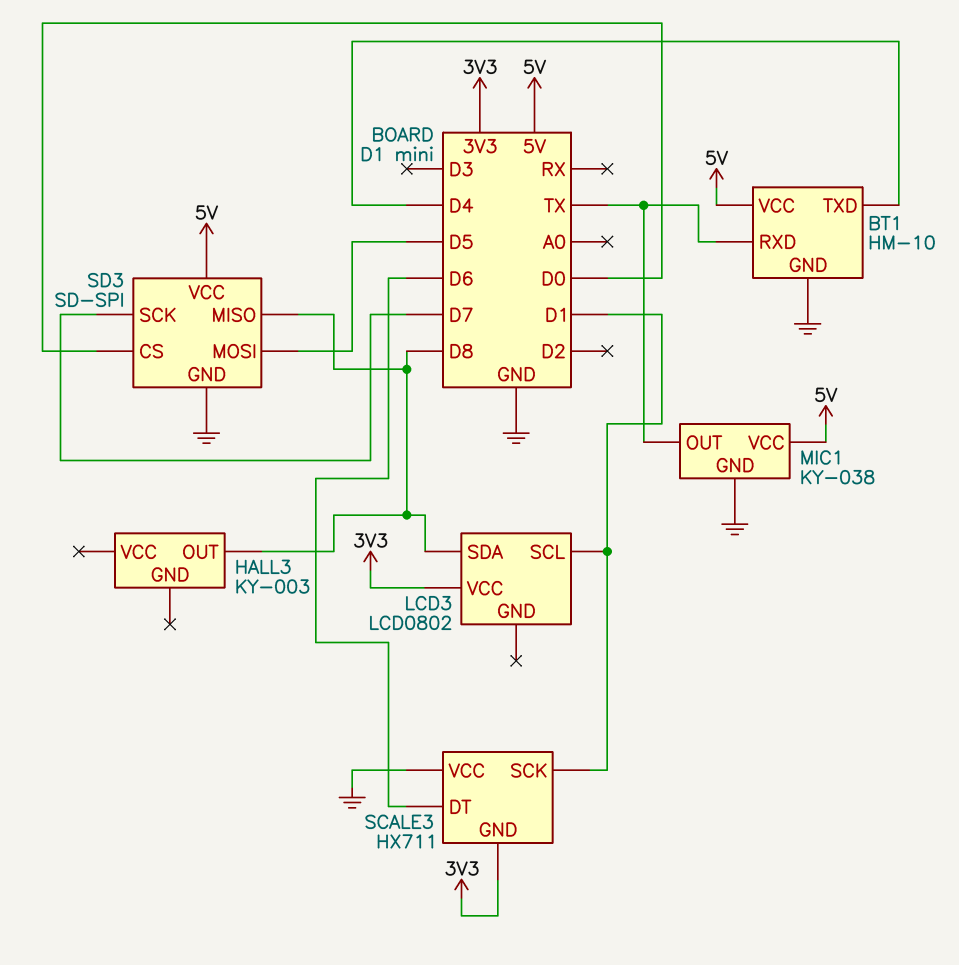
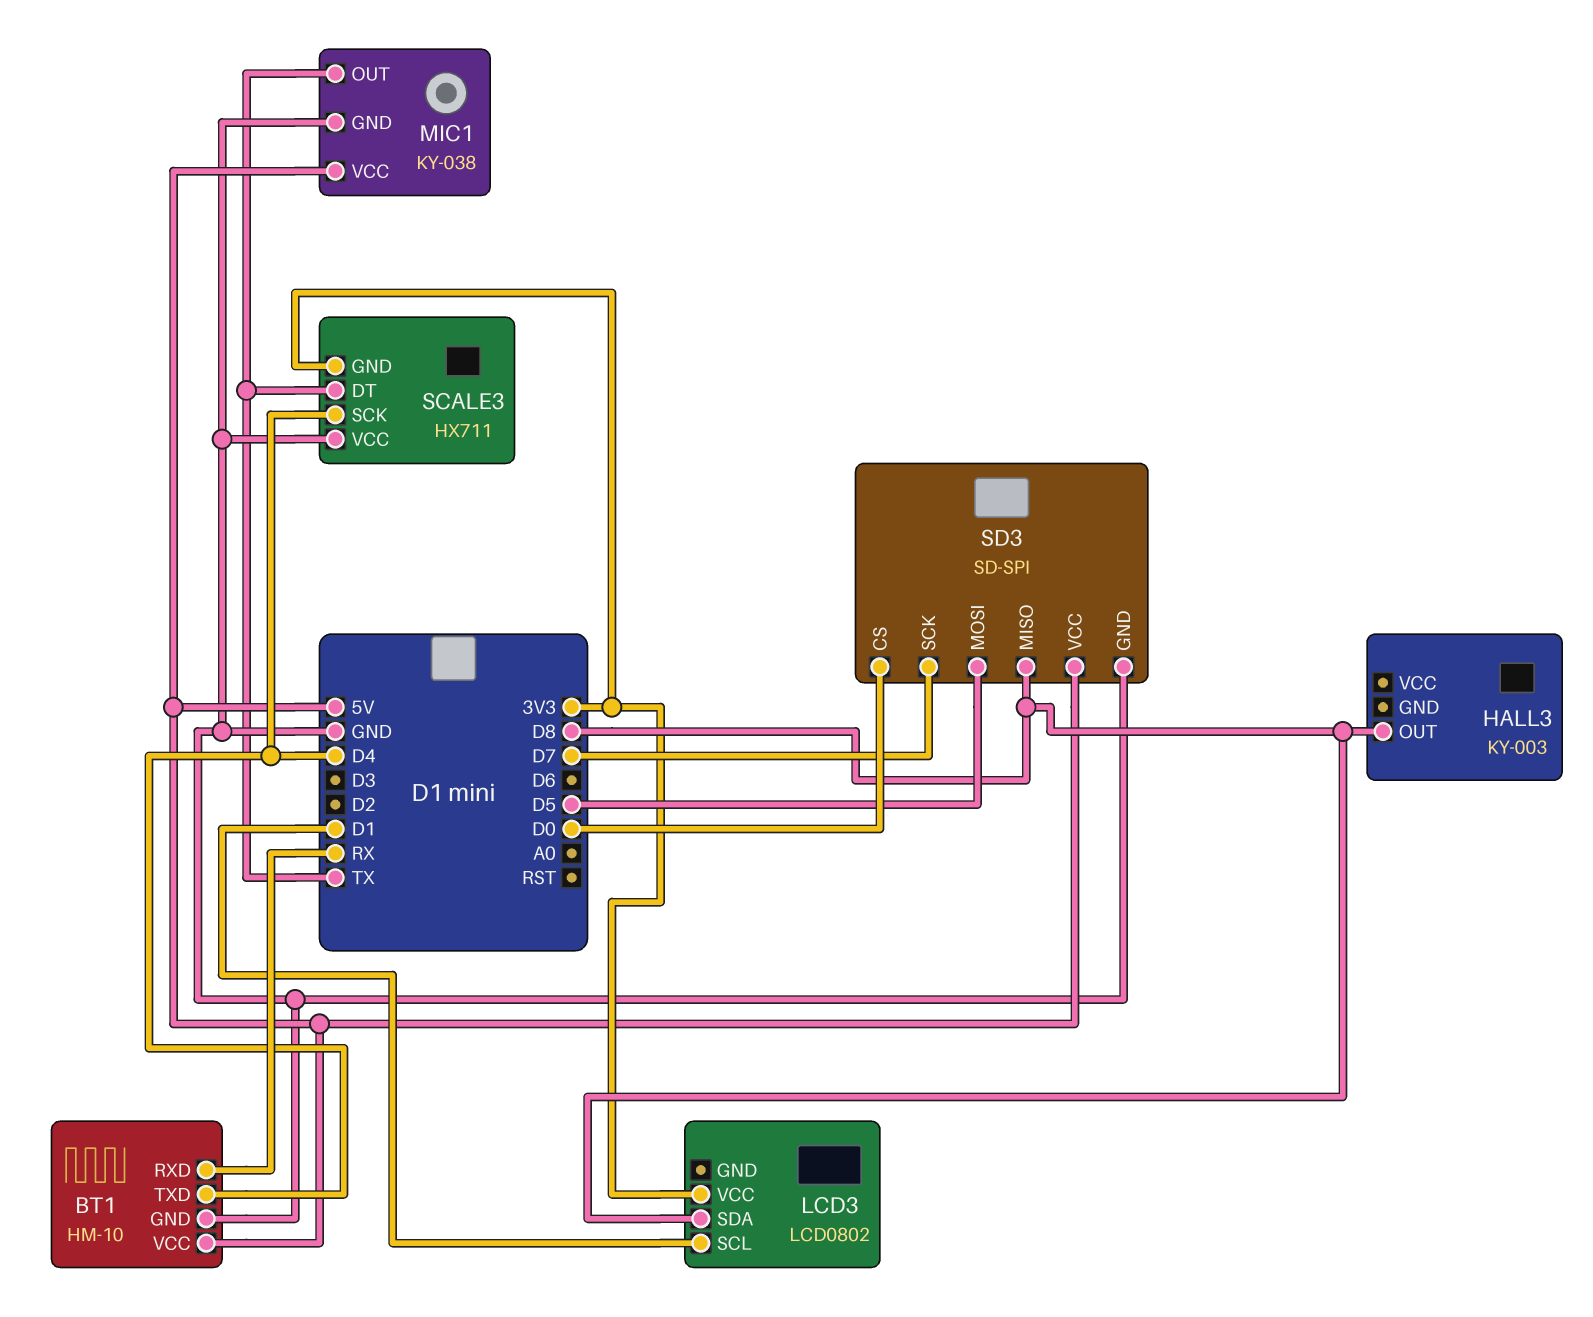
BT1 pin RXD: TX -> RX
SCALE3 pin DT: D6 -> TX
SCALE3 pin SCK: D1 -> D4

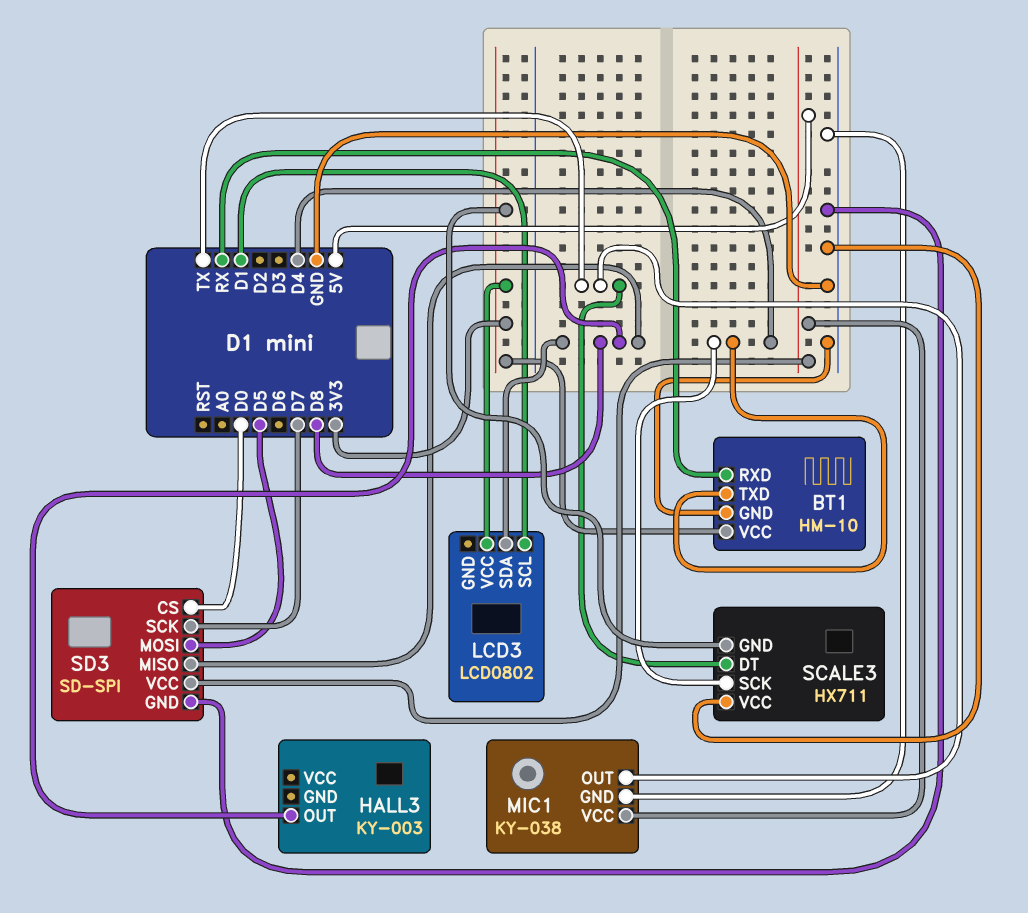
BT1 pin VCC: 5V -> 3V3

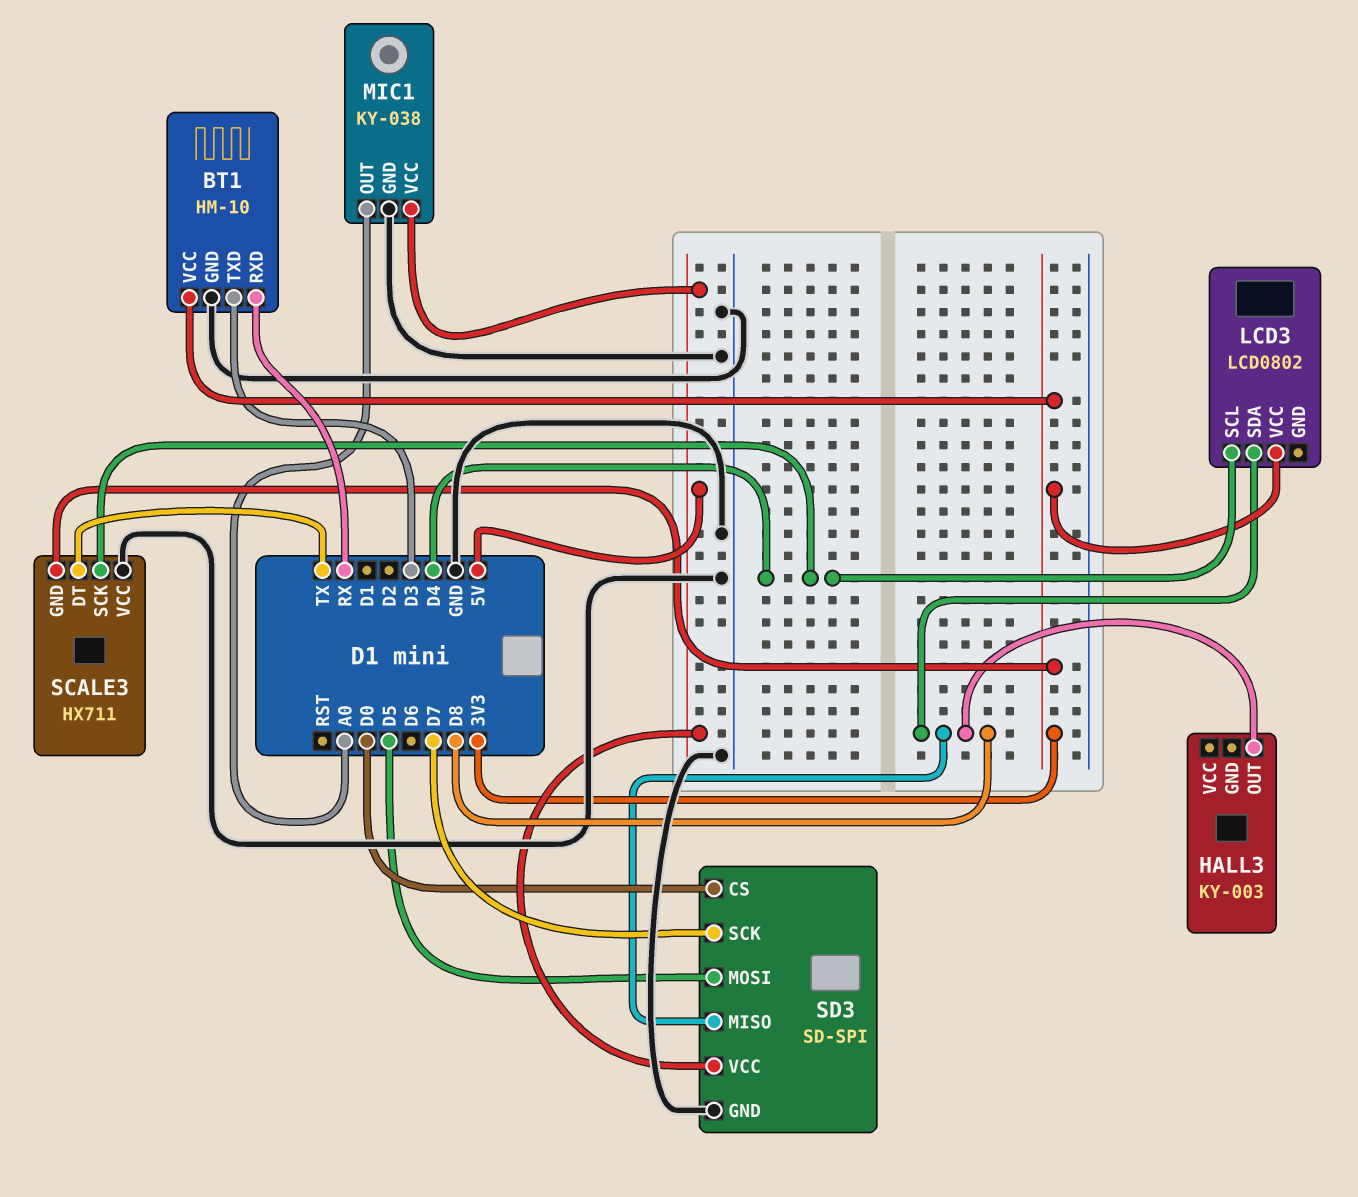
BT1 pin TXD: D4 -> D3
LCD3 pin SCL: D1 -> D4
MIC1 pin OUT: TX -> A0

